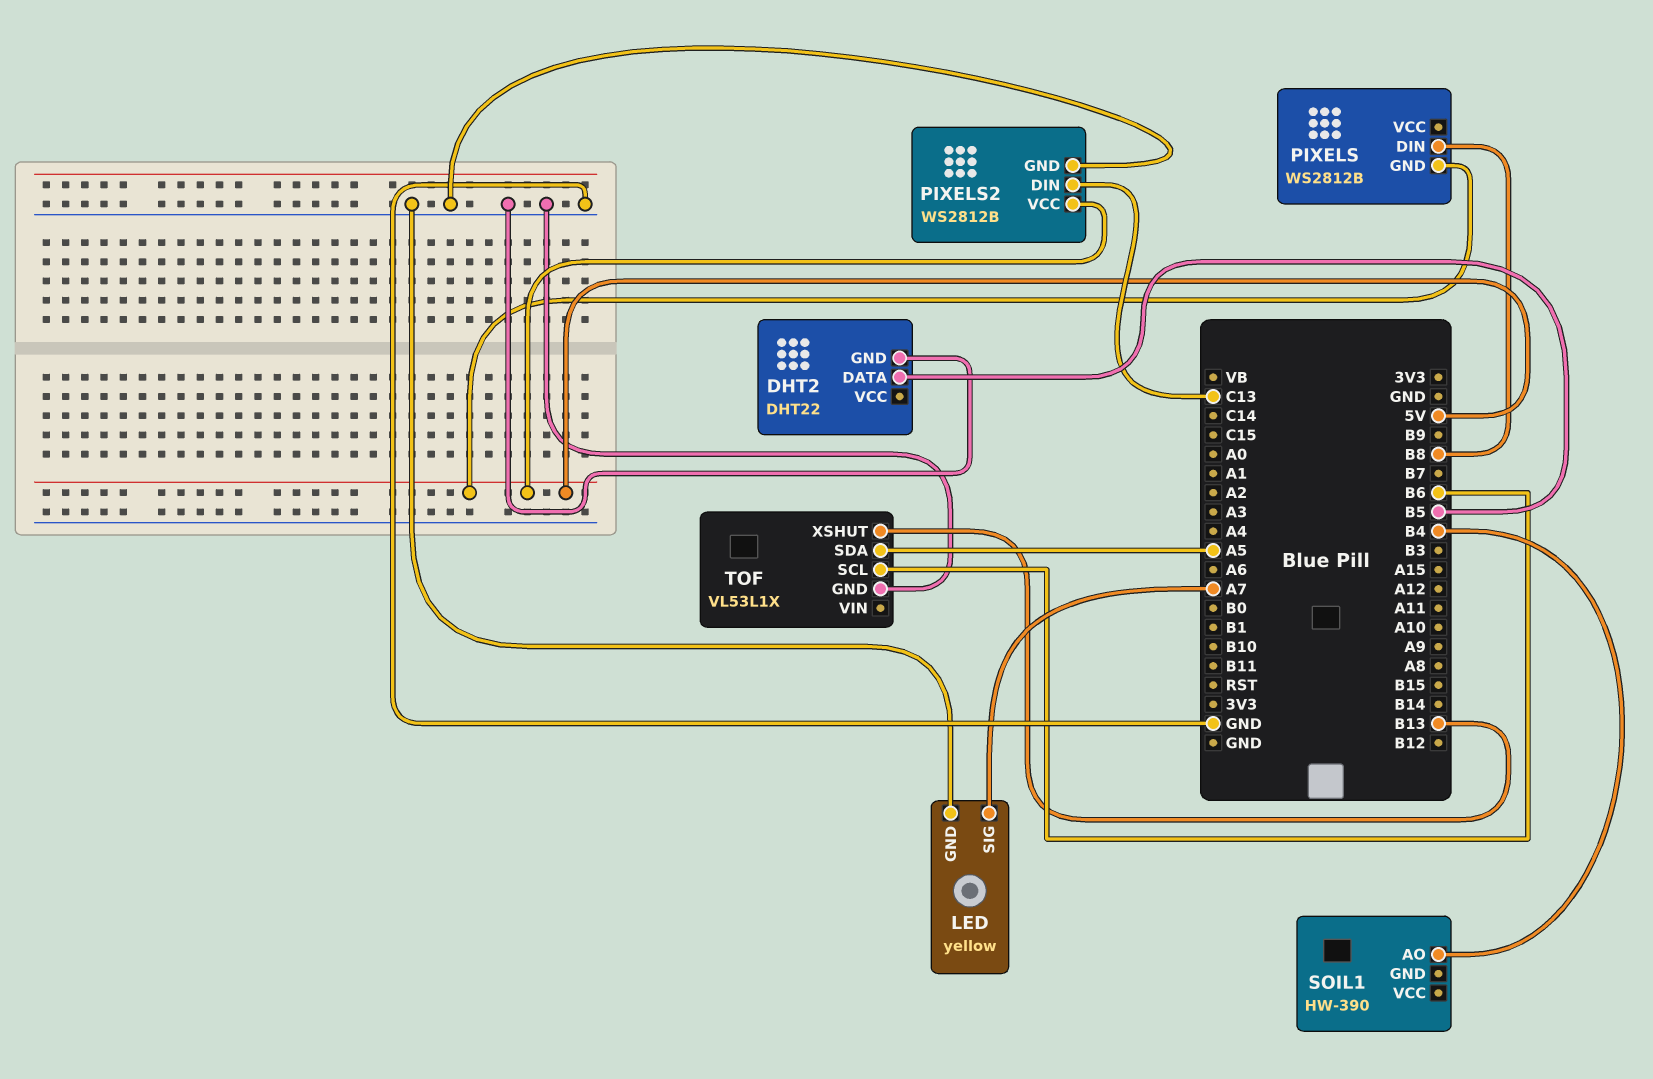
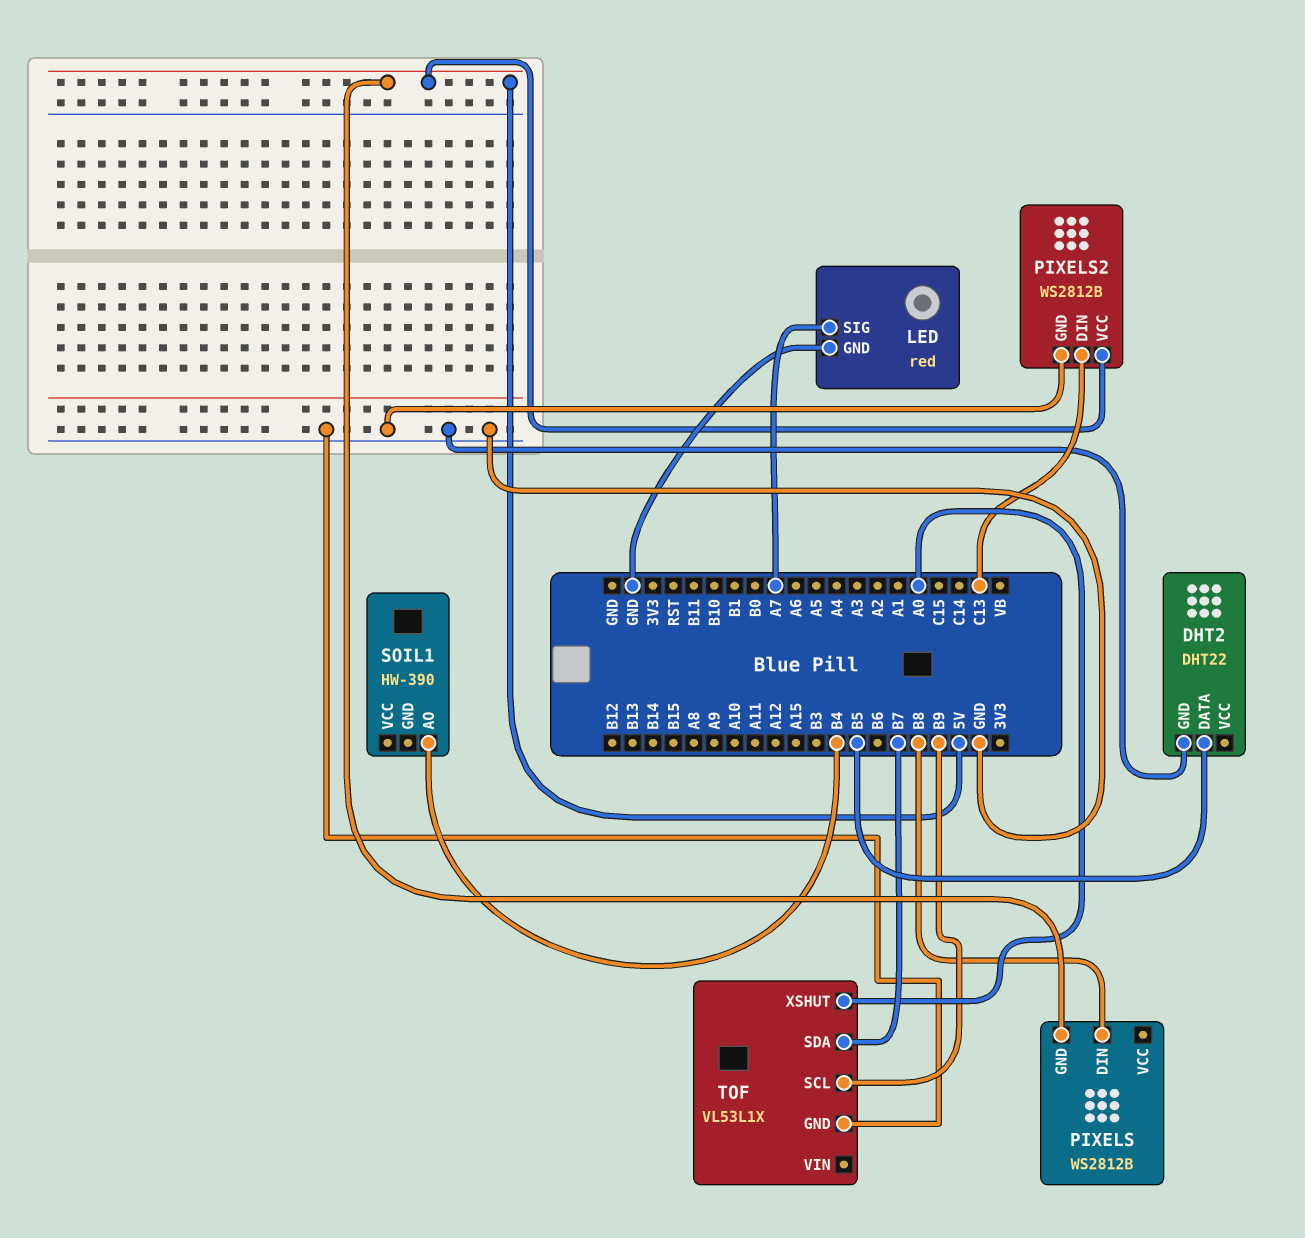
LED: yellow -> red
TOF pin SCL: B6 -> B9
TOF pin SDA: A5 -> B7
TOF pin XSHUT: B13 -> A0

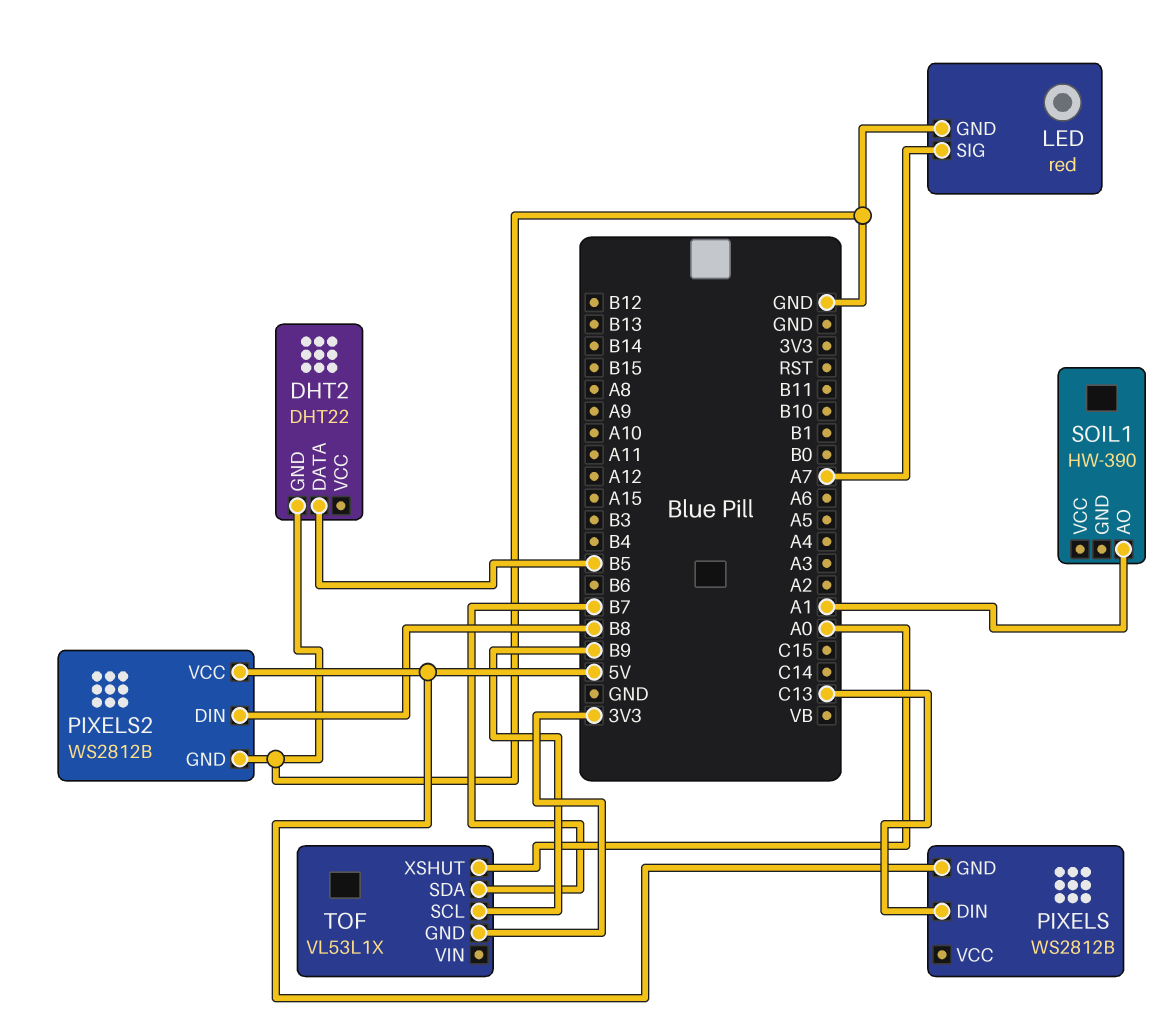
PIXELS pin DIN: B8 -> C13
PIXELS2 pin DIN: C13 -> B8
SOIL1 pin AO: B4 -> A1
TOF pin GND: GND -> 3V3

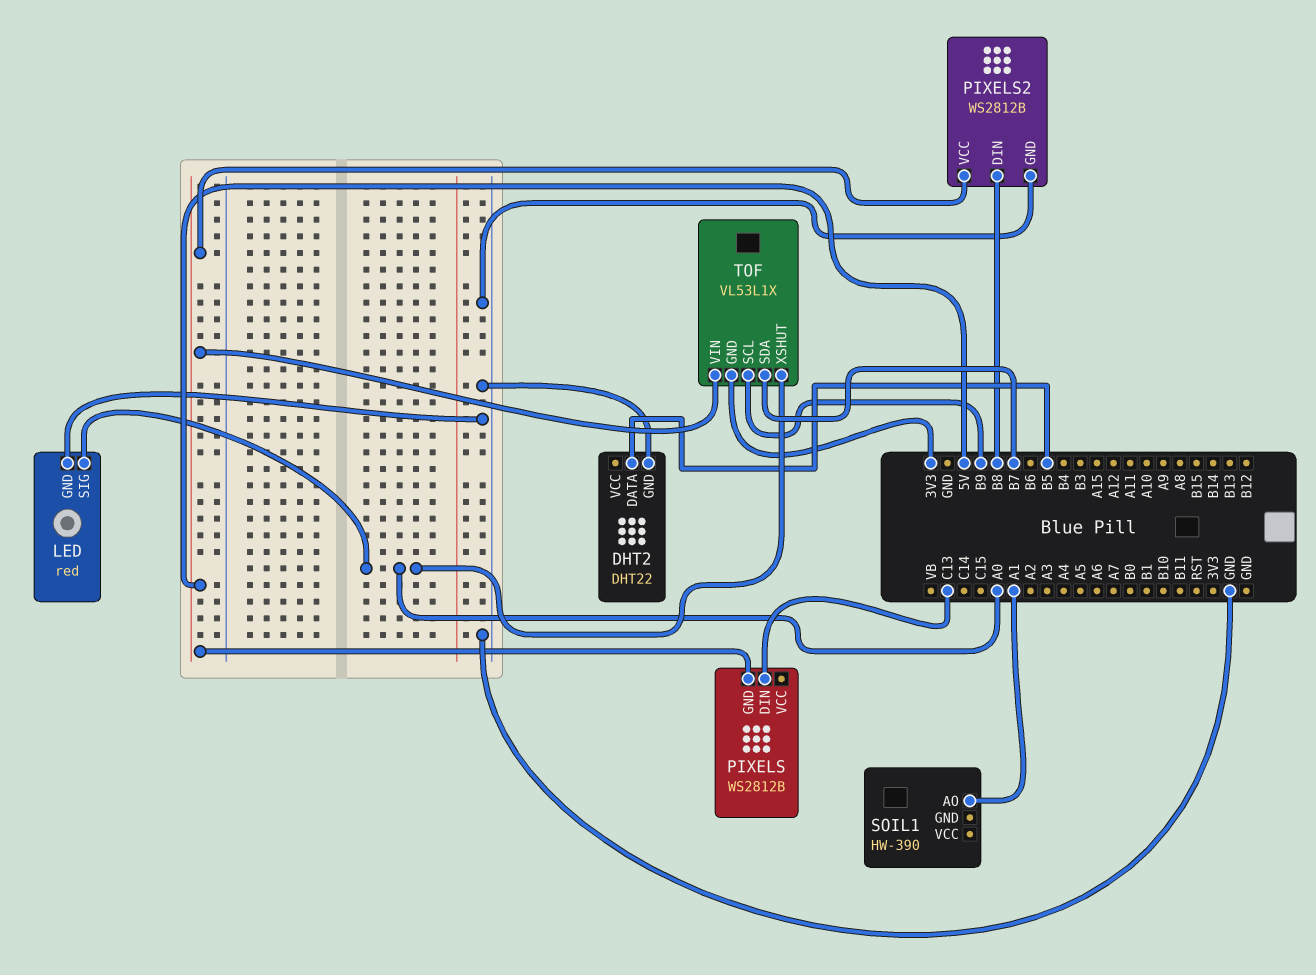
LED pin SIG: A7 -> A0
TOF pin VIN: none -> 5V

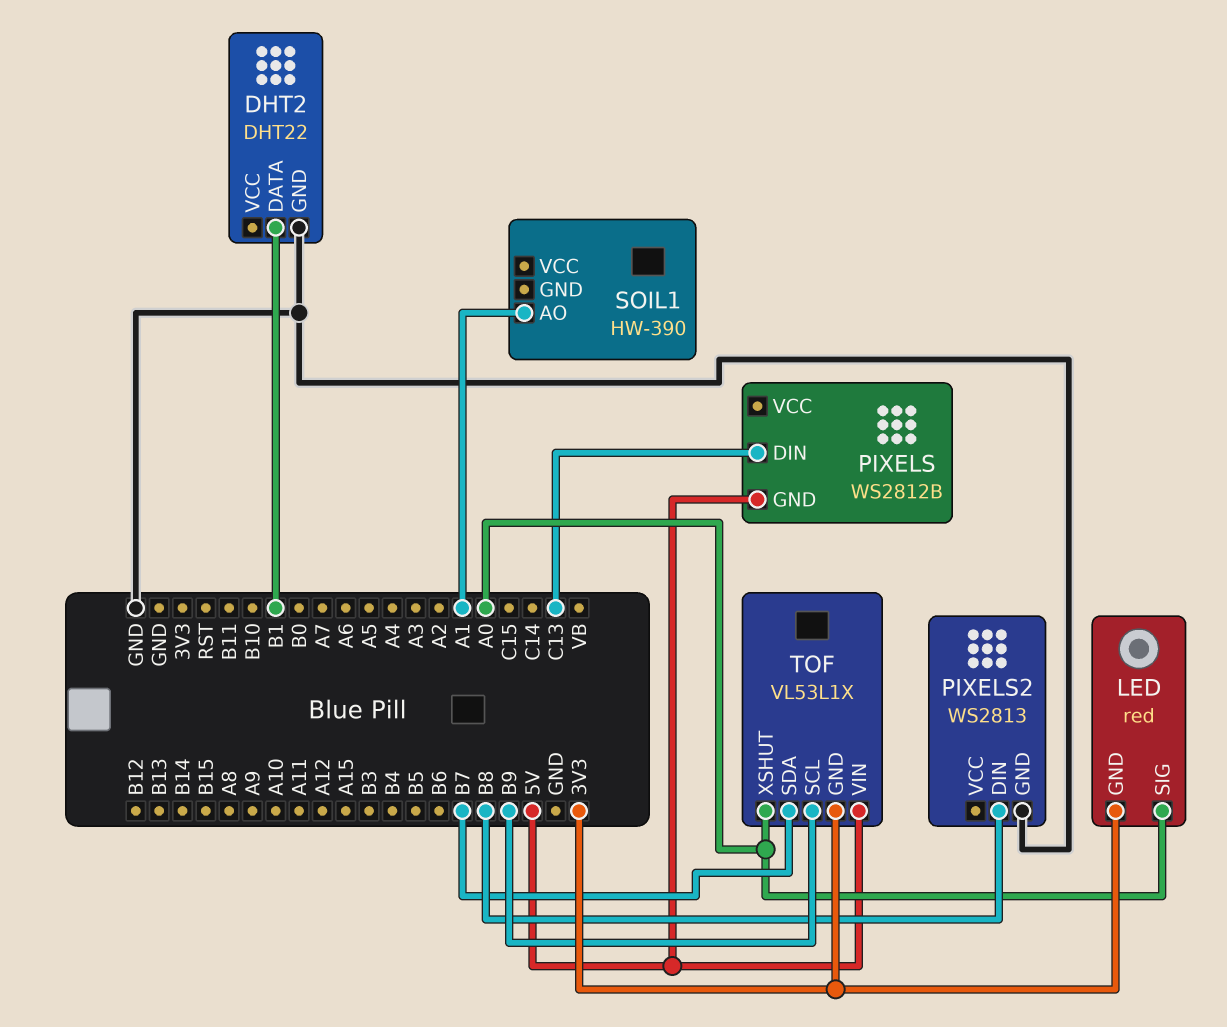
DHT2 pin DATA: B5 -> B1
LED pin GND: GND -> 3V3
PIXELS2: WS2812B -> WS2813
PIXELS2 pin VCC: 5V -> none

